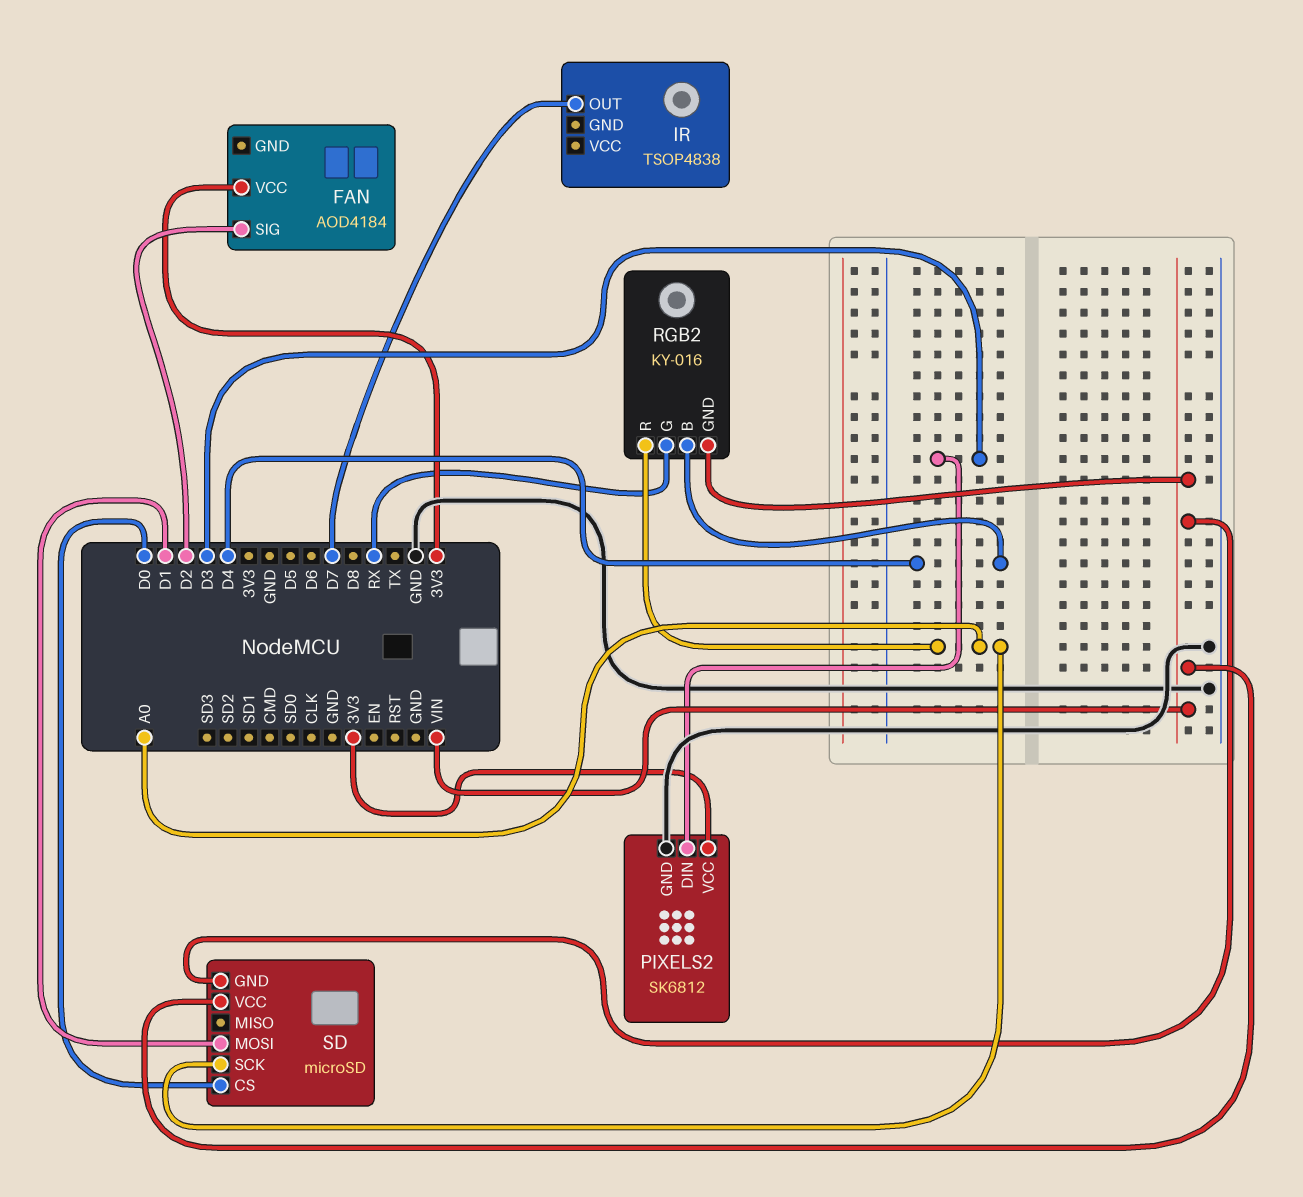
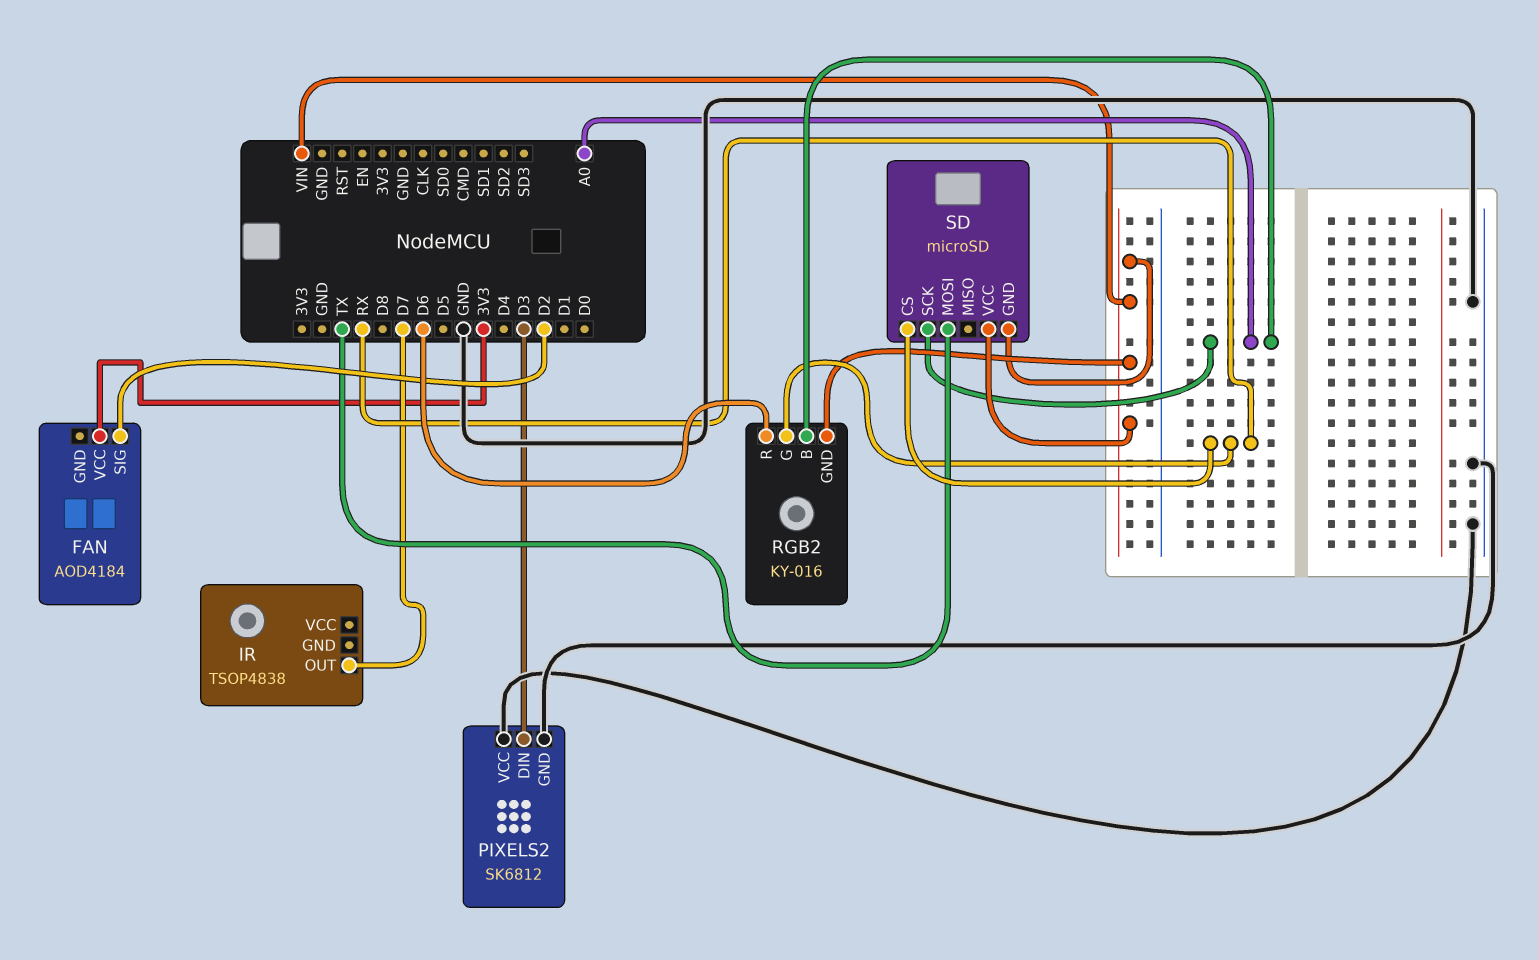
PIXELS2 pin VCC: 3V3 -> GND
RGB2 pin B: D4 -> A0
RGB2 pin R: A0 -> D6
SD pin CS: D0 -> RX
SD pin MOSI: D1 -> TX

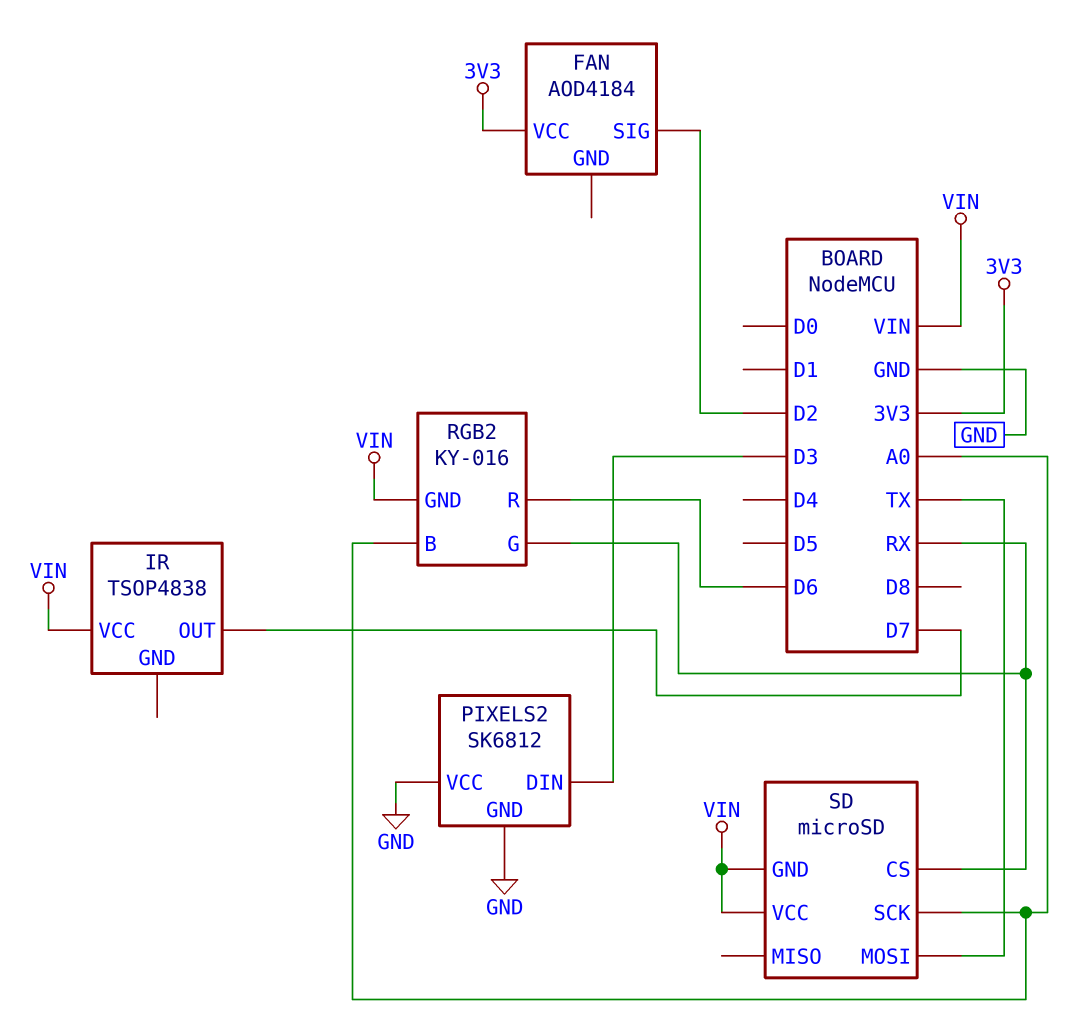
IR pin VCC: none -> VIN

